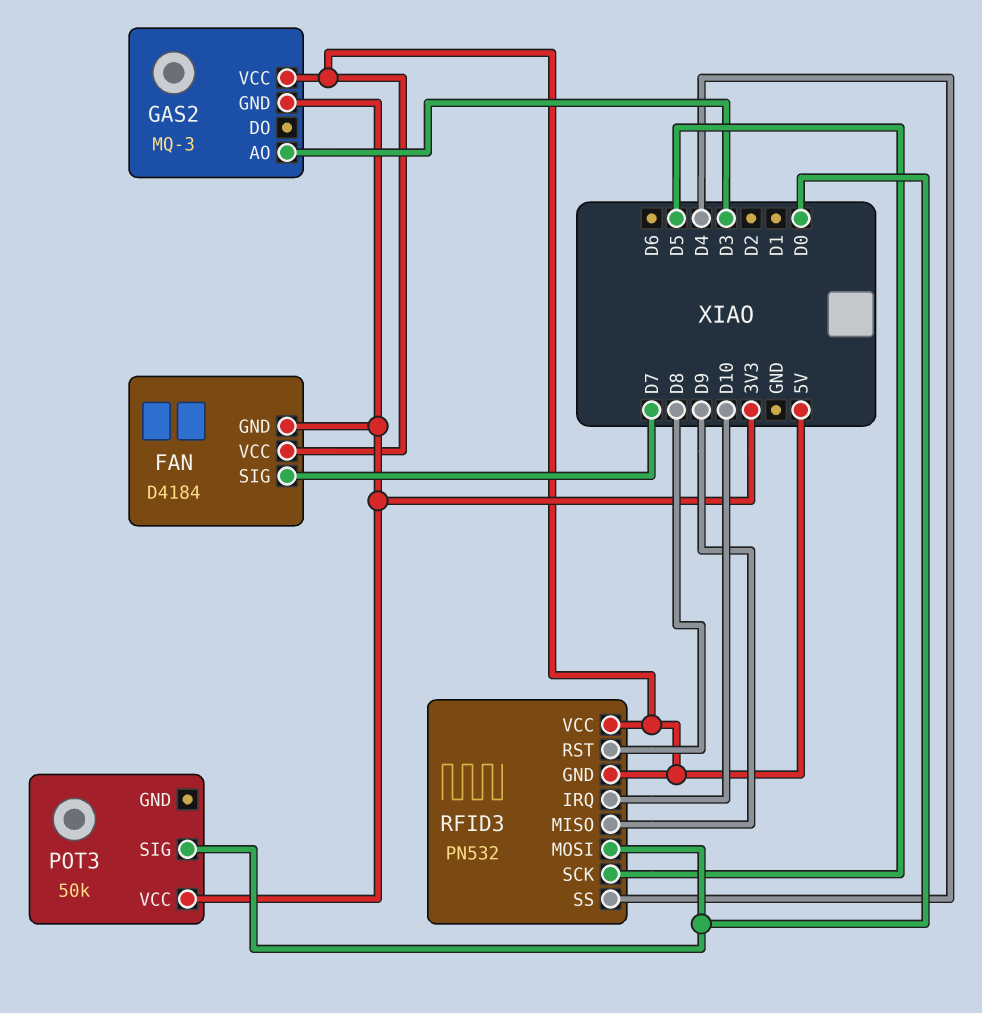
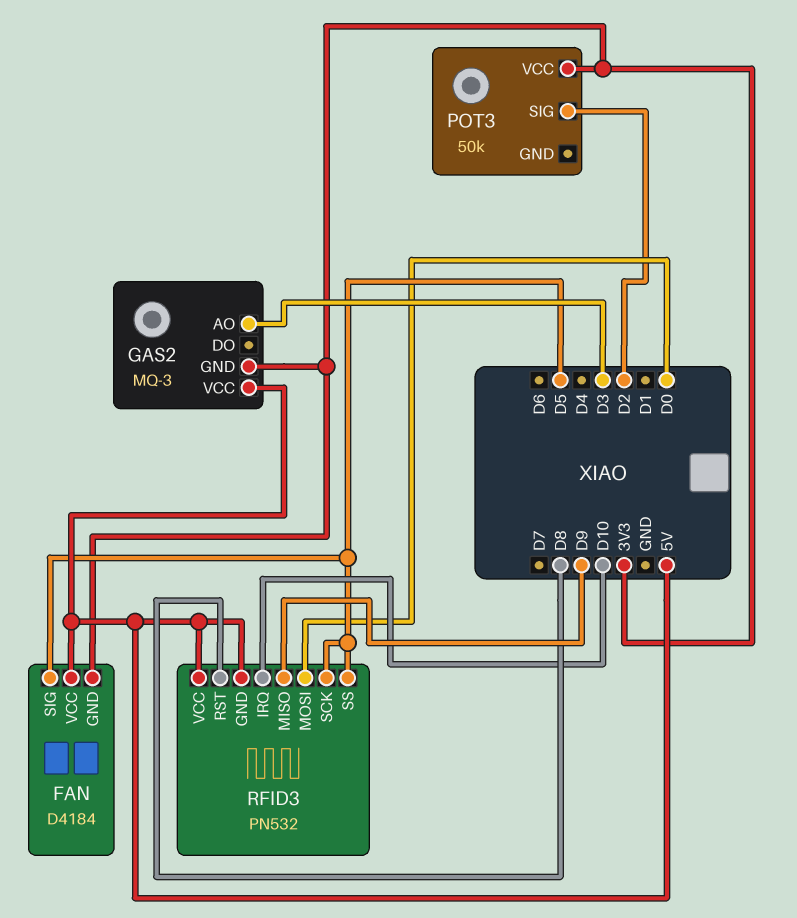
FAN pin SIG: D7 -> D5
POT3 pin SIG: D0 -> D2
RFID3 pin SS: D4 -> D5

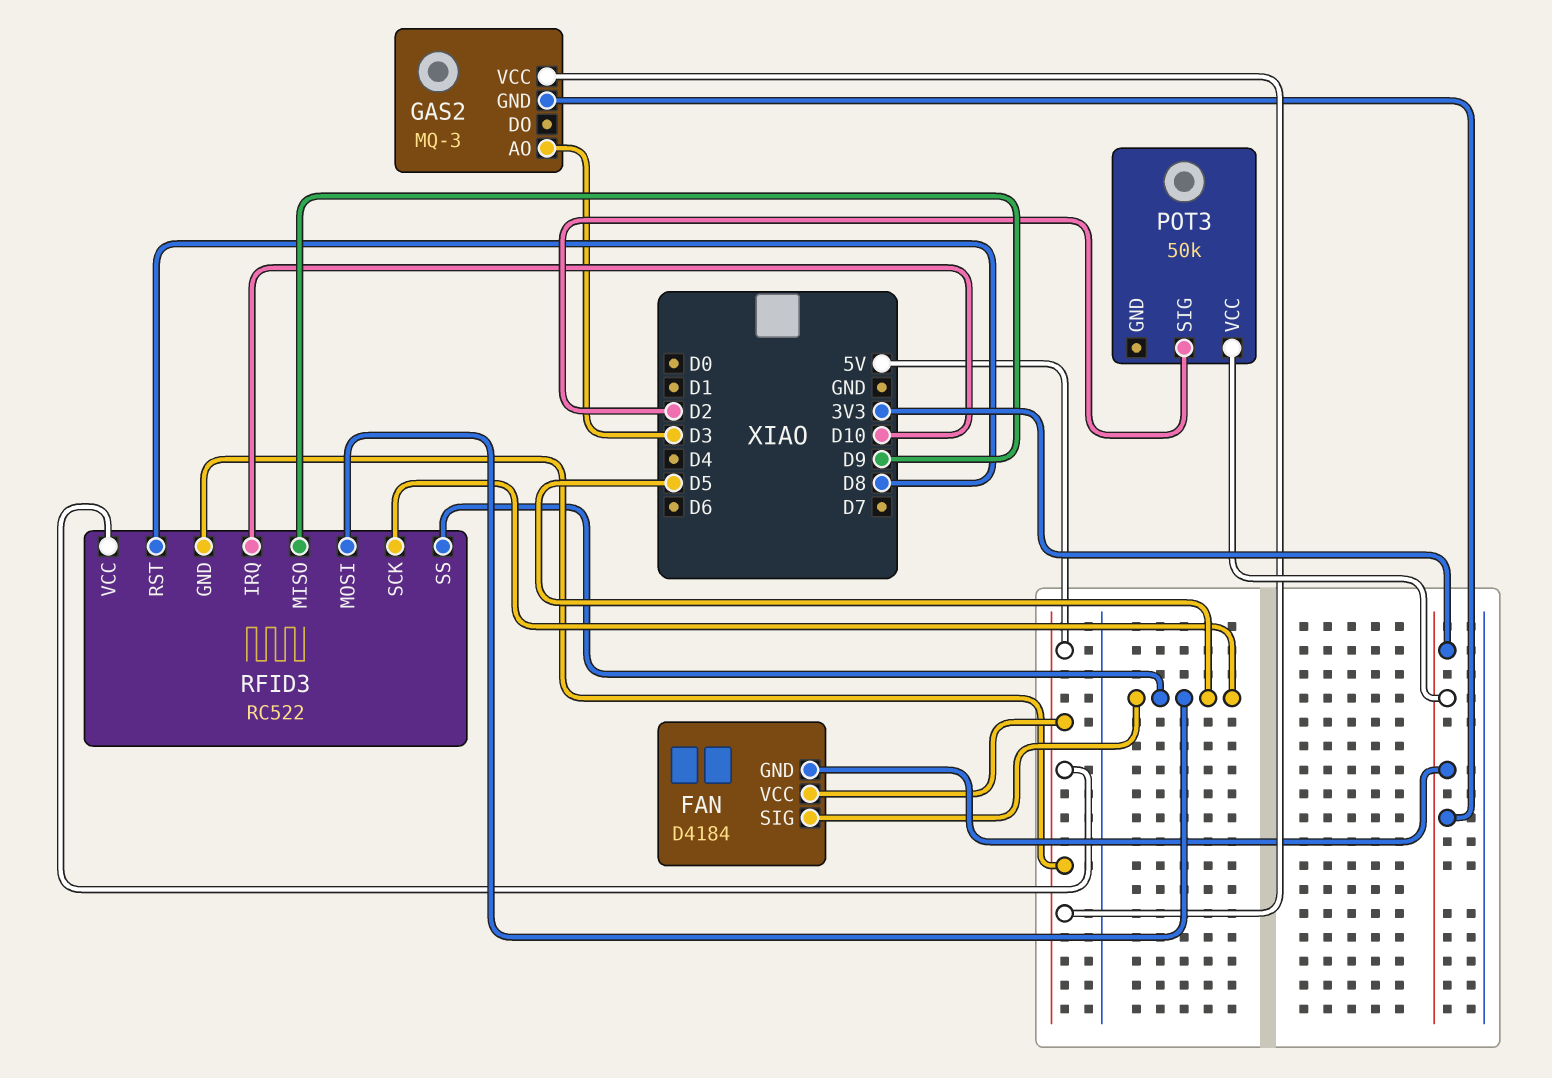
RFID3: PN532 -> RC522
RFID3 pin MOSI: D0 -> D5

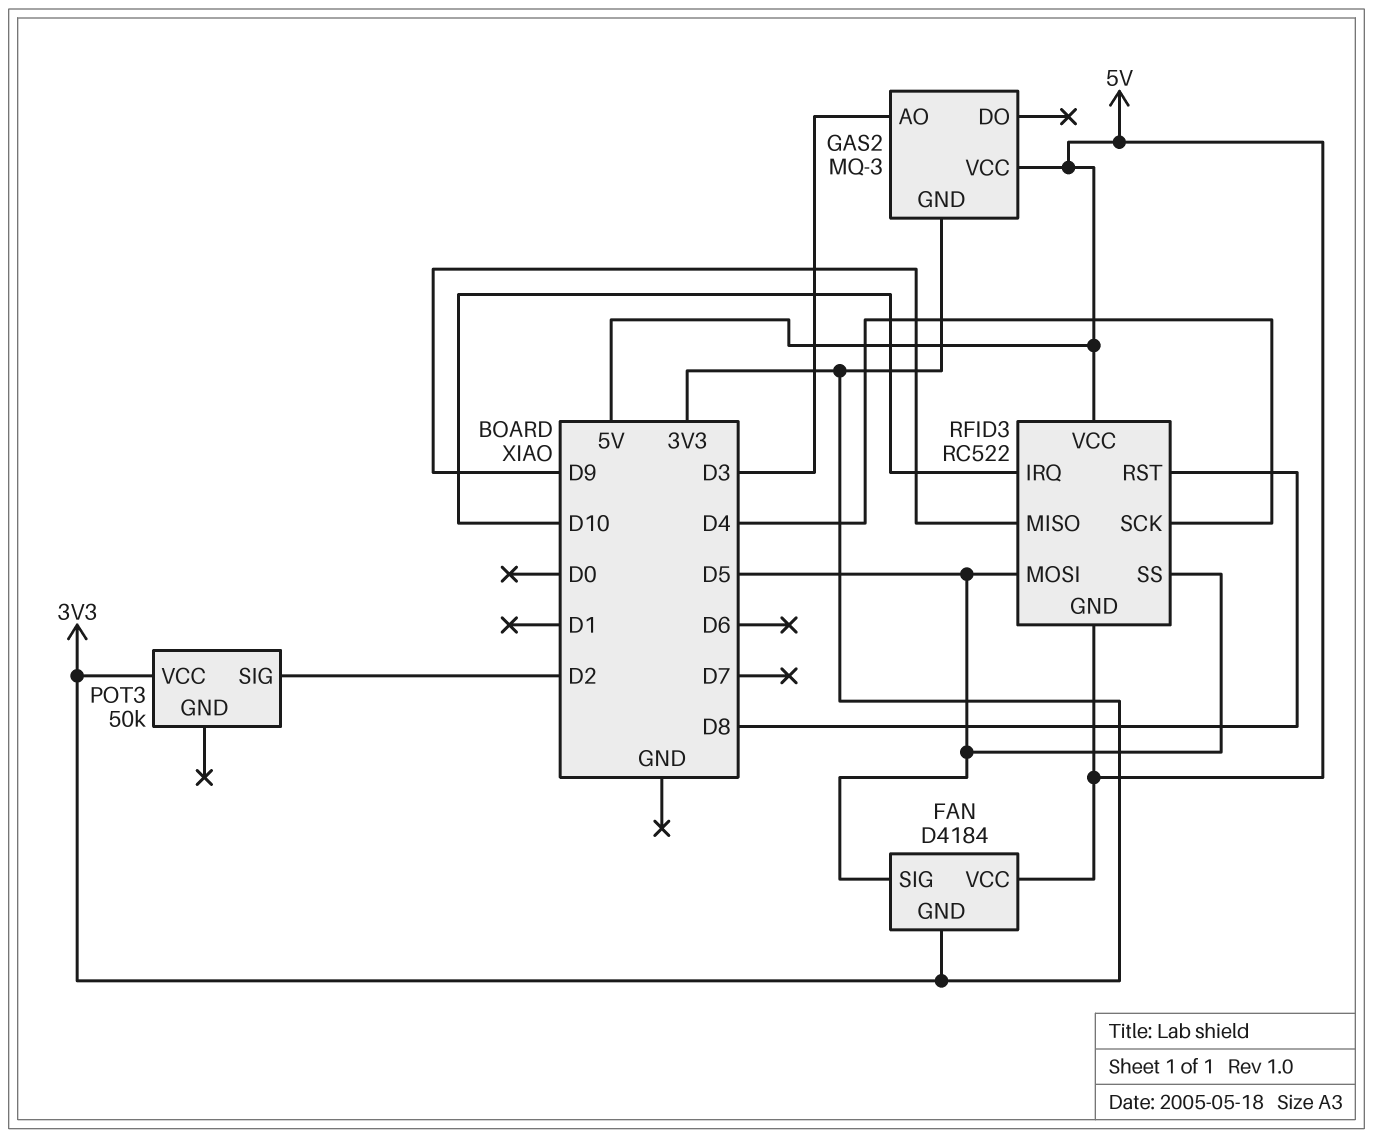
RFID3 pin SCK: D5 -> D4

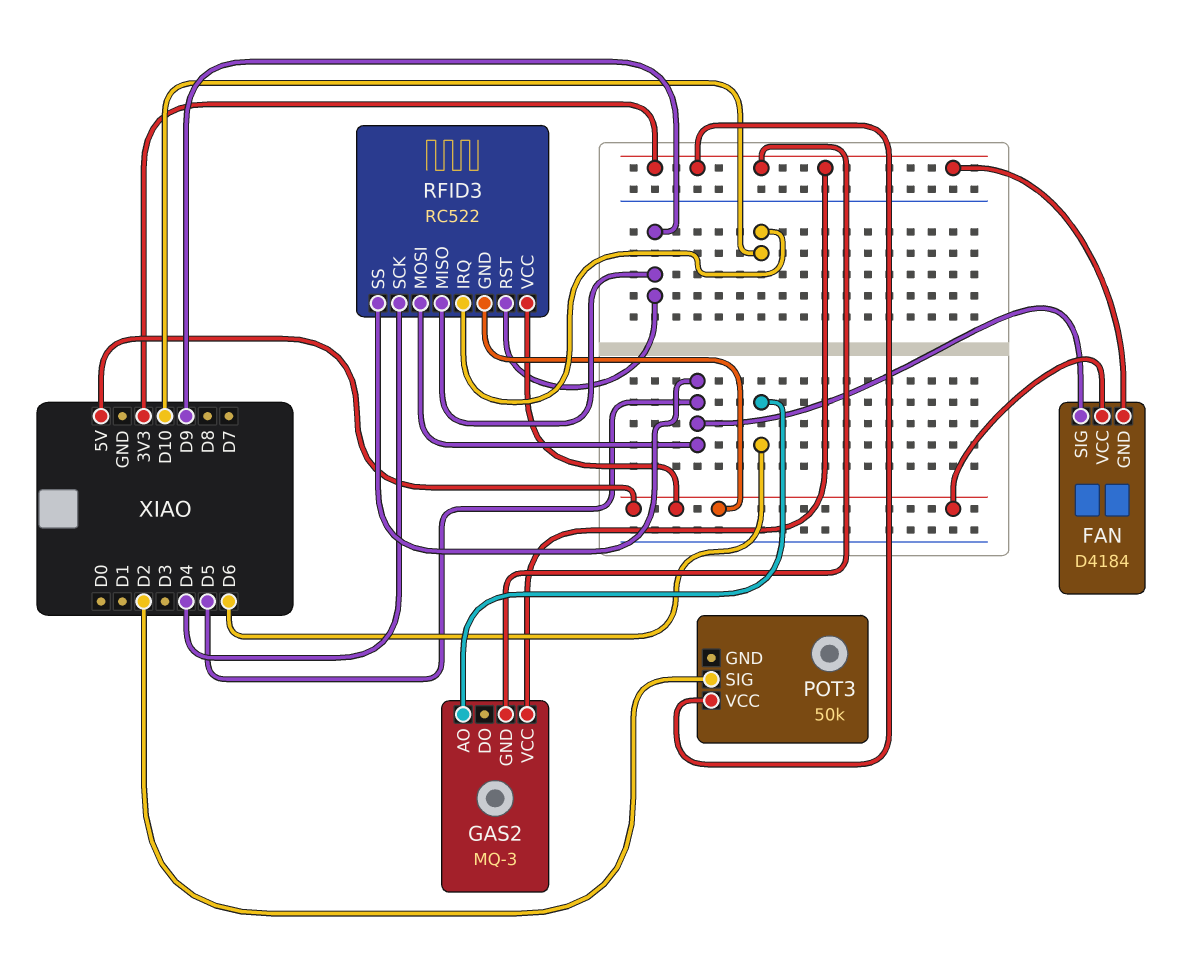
GAS2 pin AO: D3 -> D6
GAS2 pin VCC: 5V -> 3V3
RFID3 pin RST: D8 -> D9

